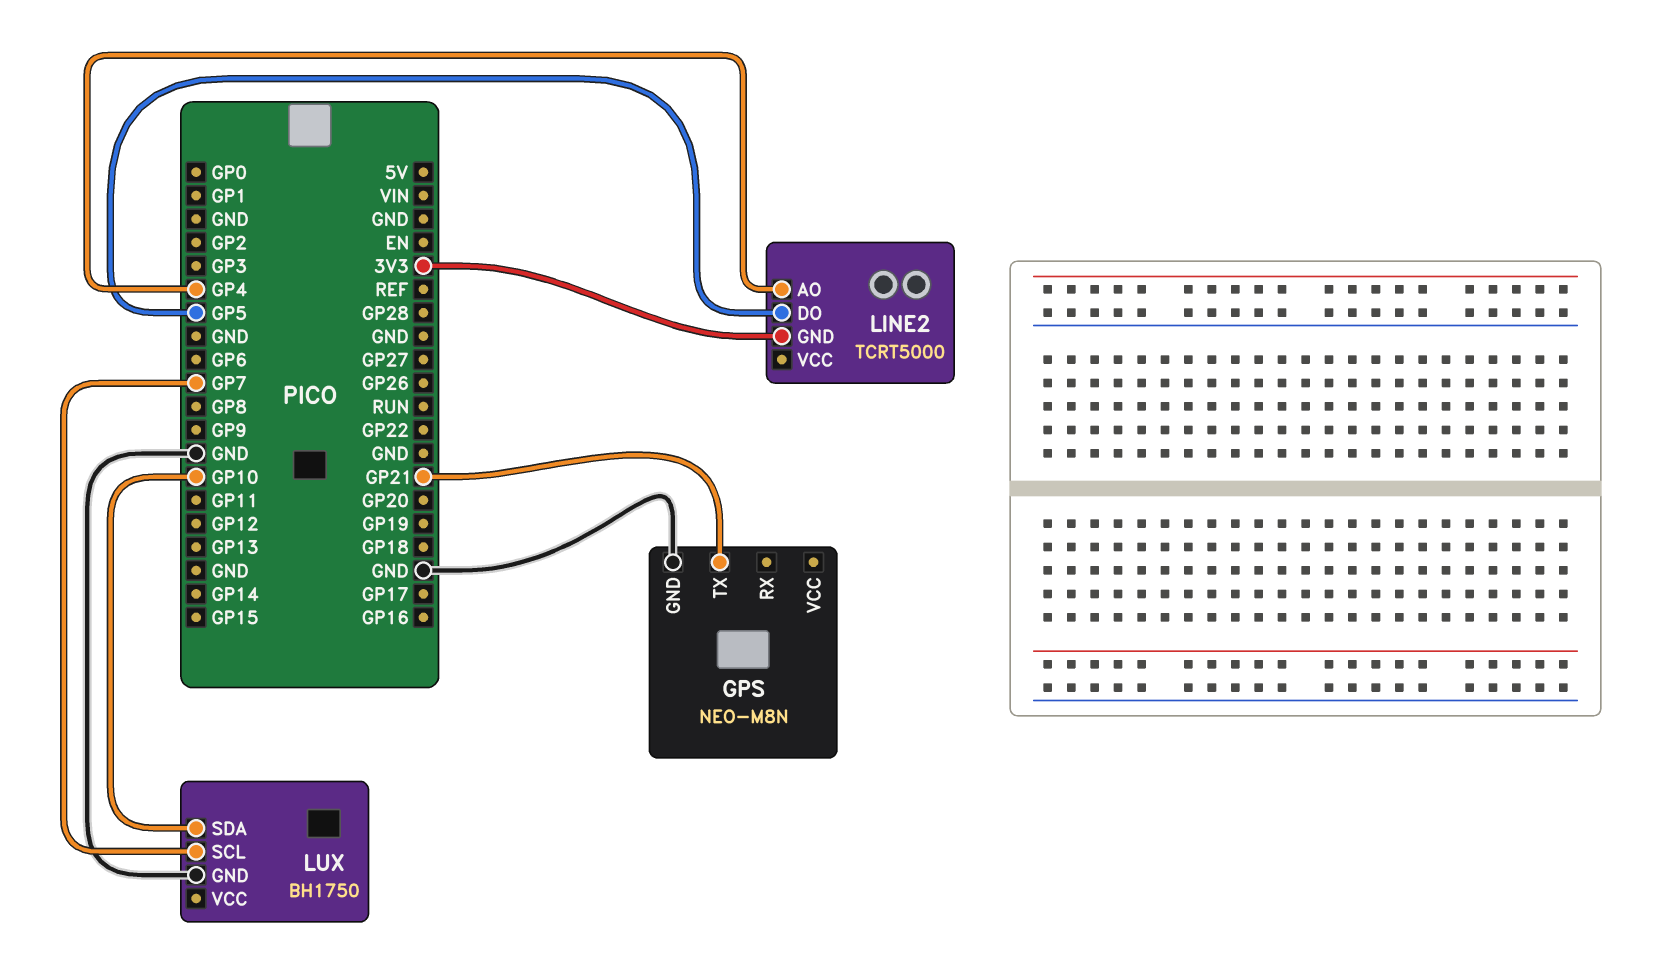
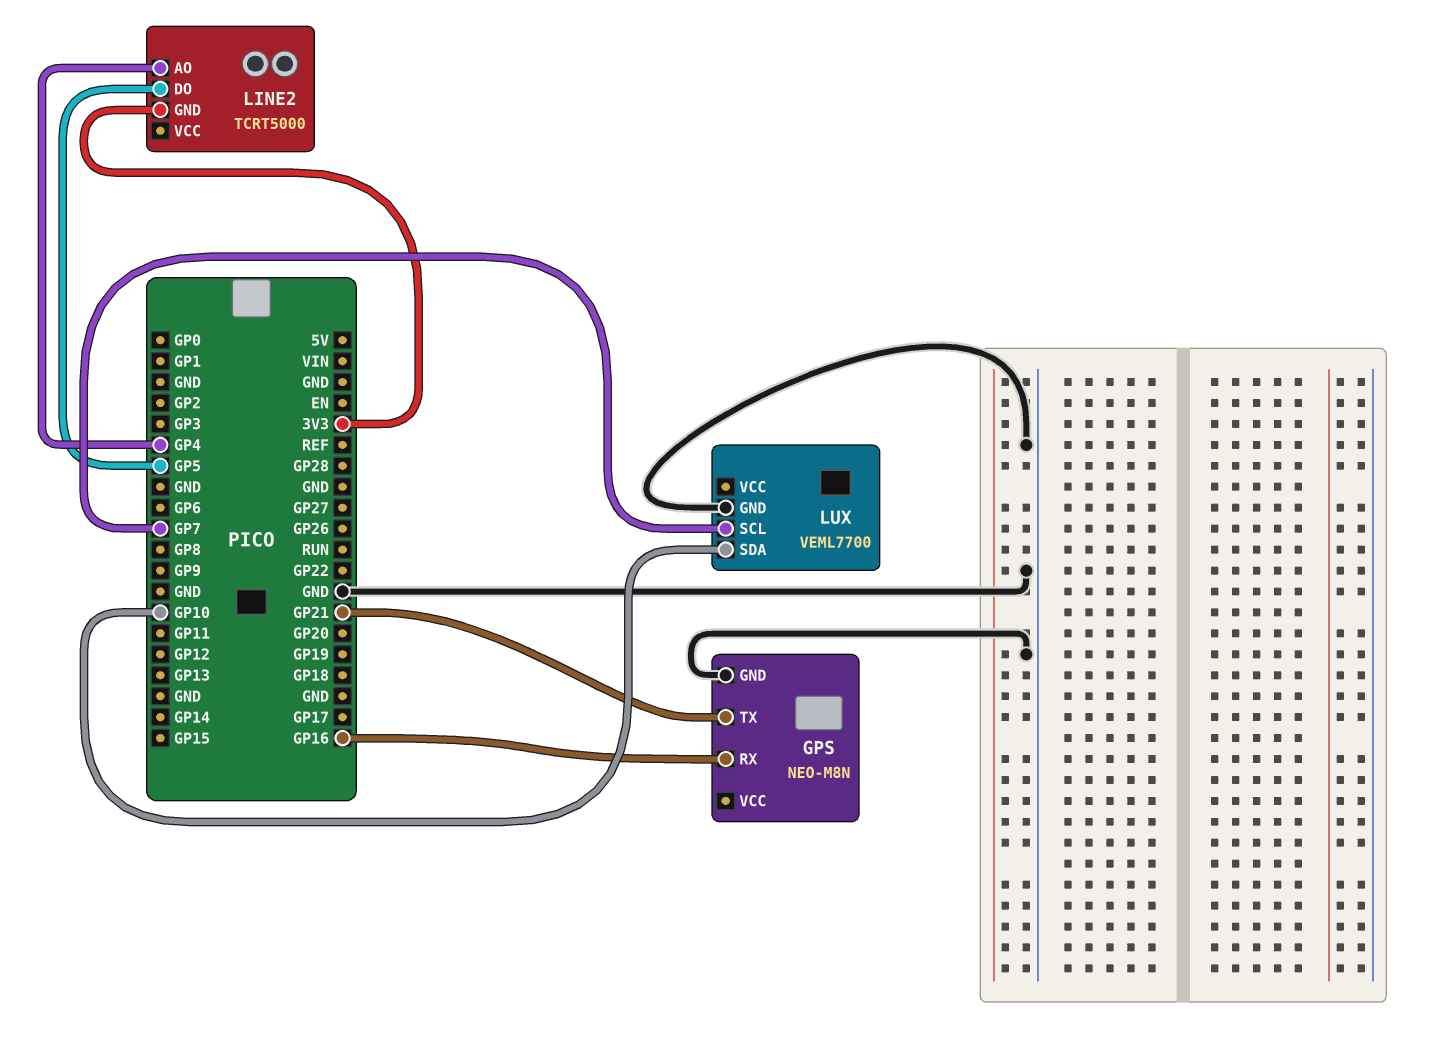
GPS pin RX: none -> GP16
LUX: BH1750 -> VEML7700

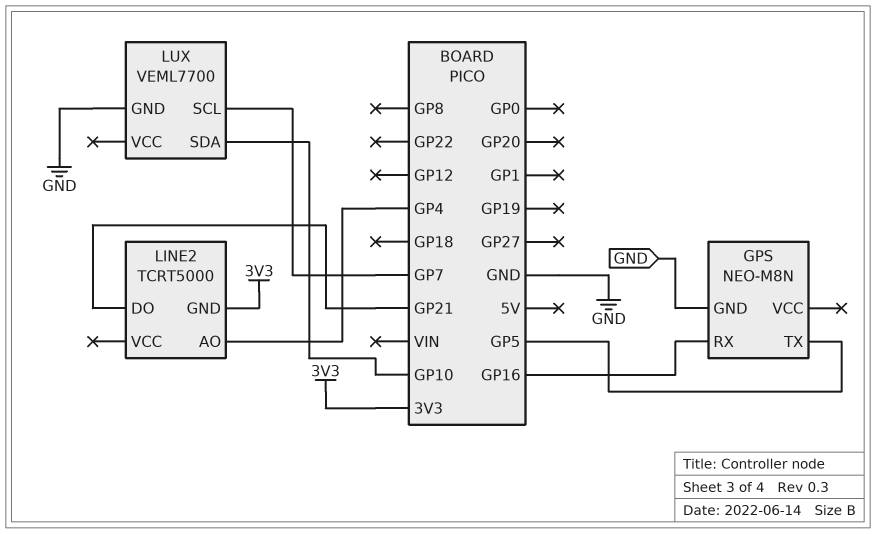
GPS pin TX: GP21 -> GP5
LINE2 pin DO: GP5 -> GP21

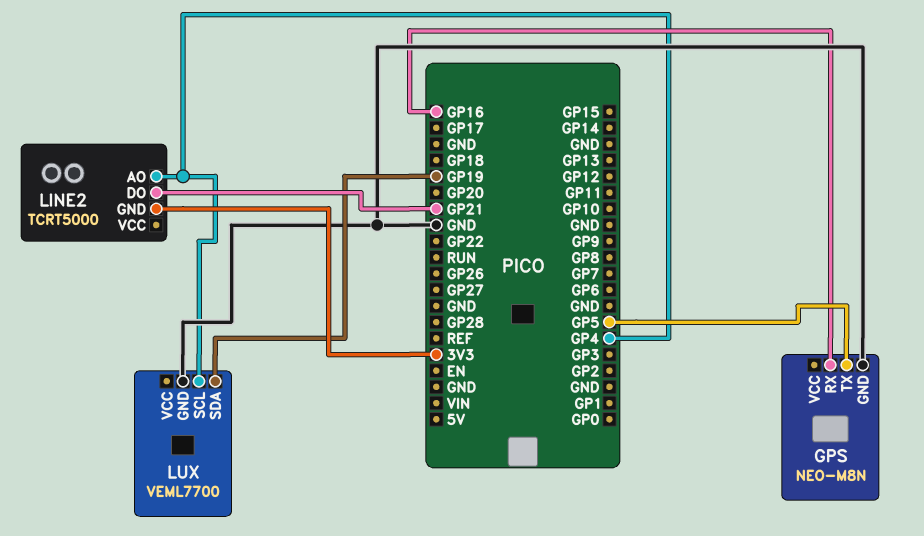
LUX pin SCL: GP7 -> GP4
LUX pin SDA: GP10 -> GP19

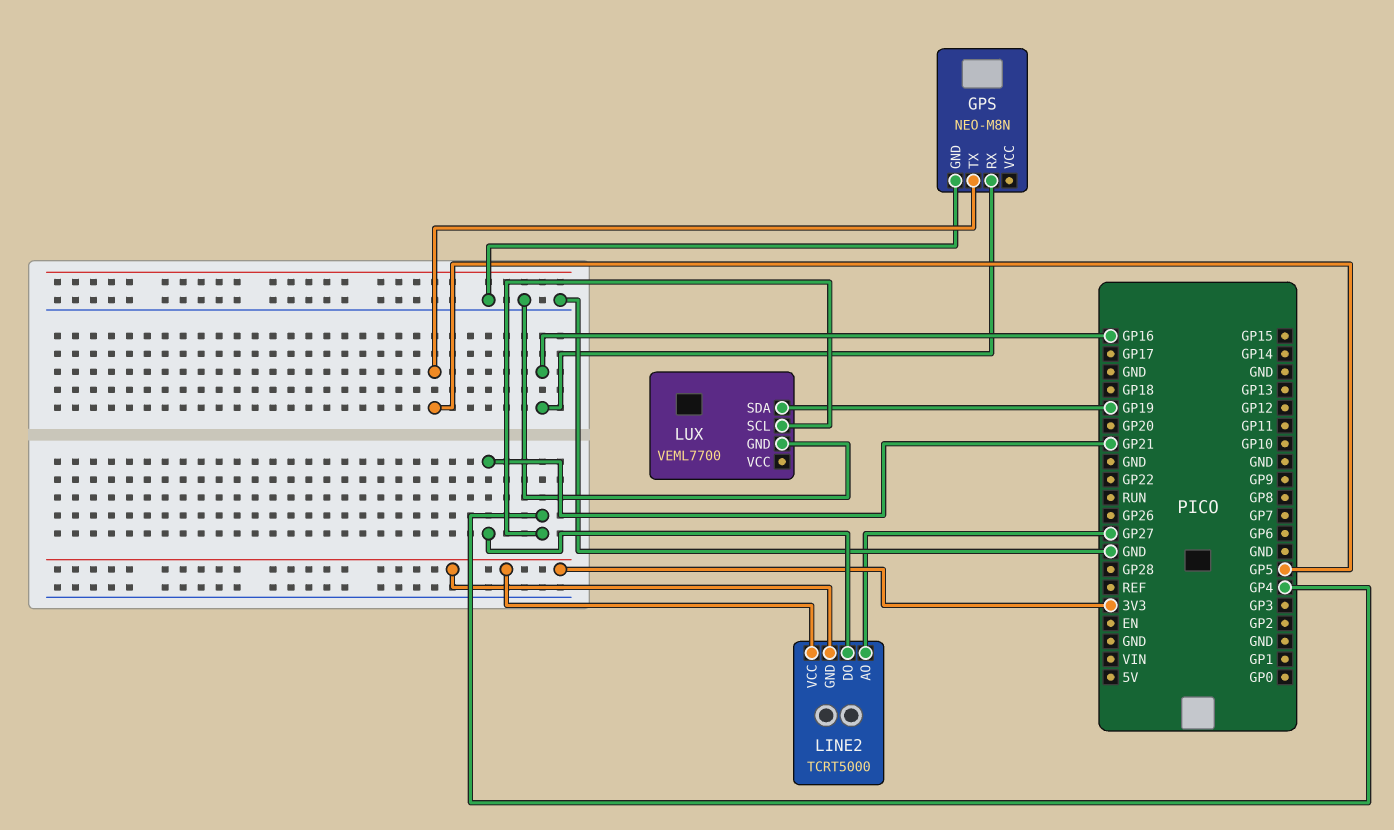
LINE2 pin AO: GP4 -> GP27
LINE2 pin VCC: none -> 3V3

